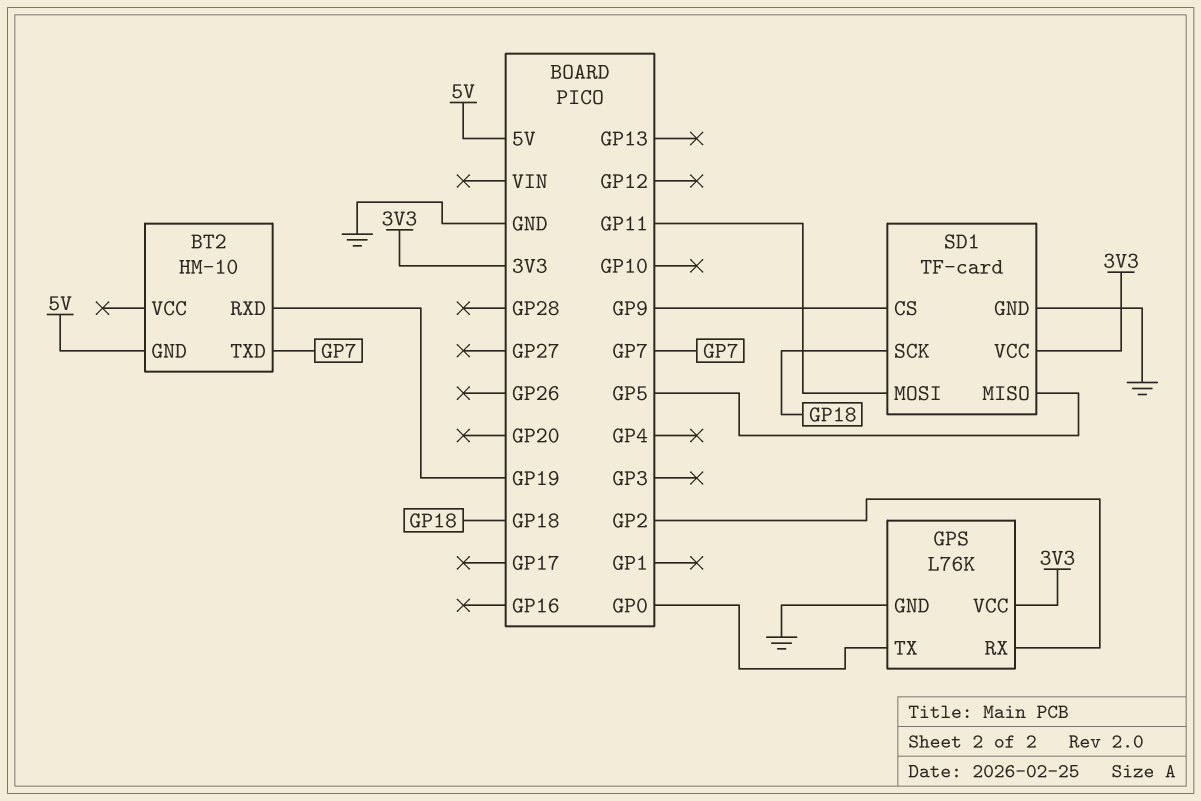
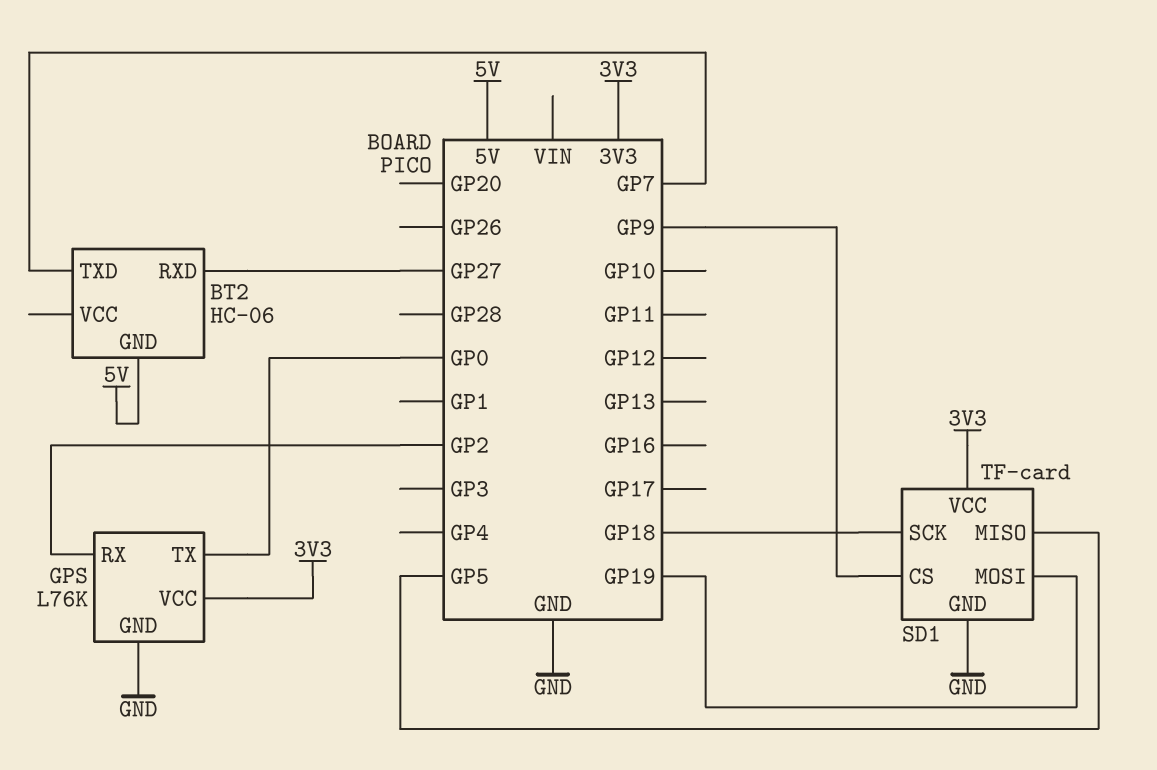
BT2: HM-10 -> HC-06
BT2 pin RXD: GP19 -> GP27
SD1 pin MOSI: GP11 -> GP19

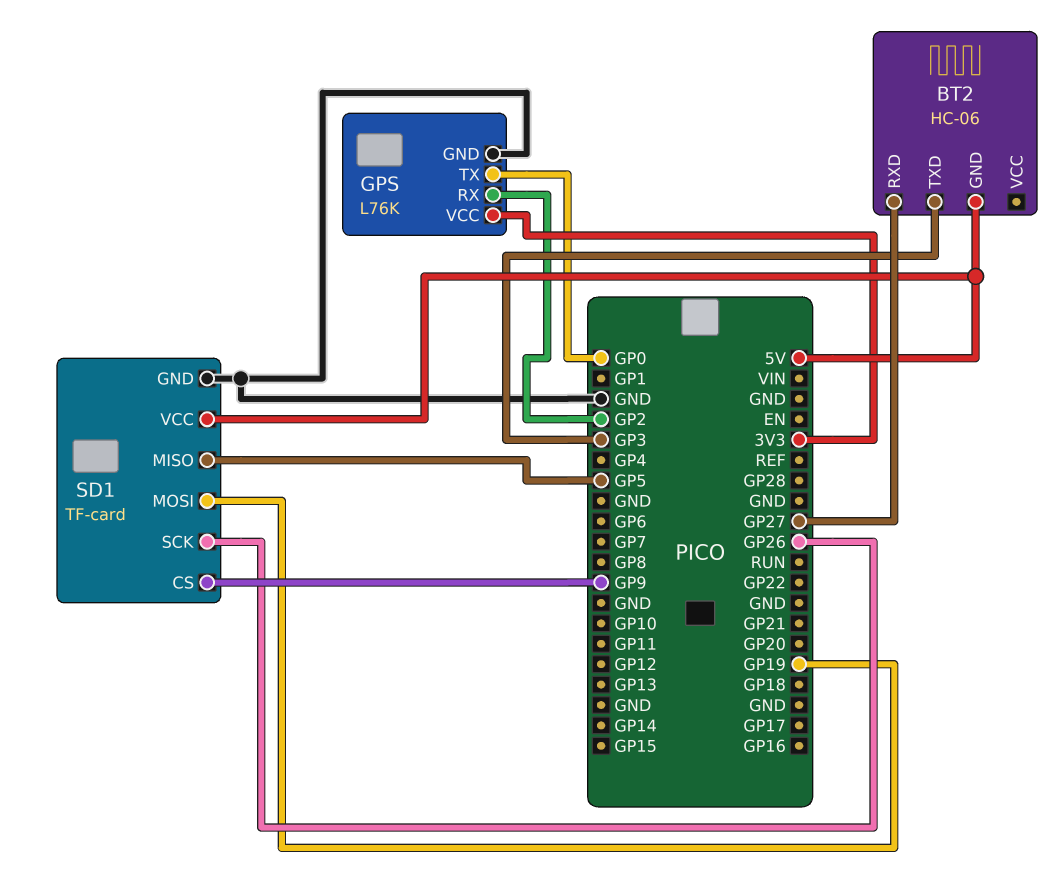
BT2 pin TXD: GP7 -> GP3
SD1 pin SCK: GP18 -> GP26
SD1 pin VCC: 3V3 -> 5V

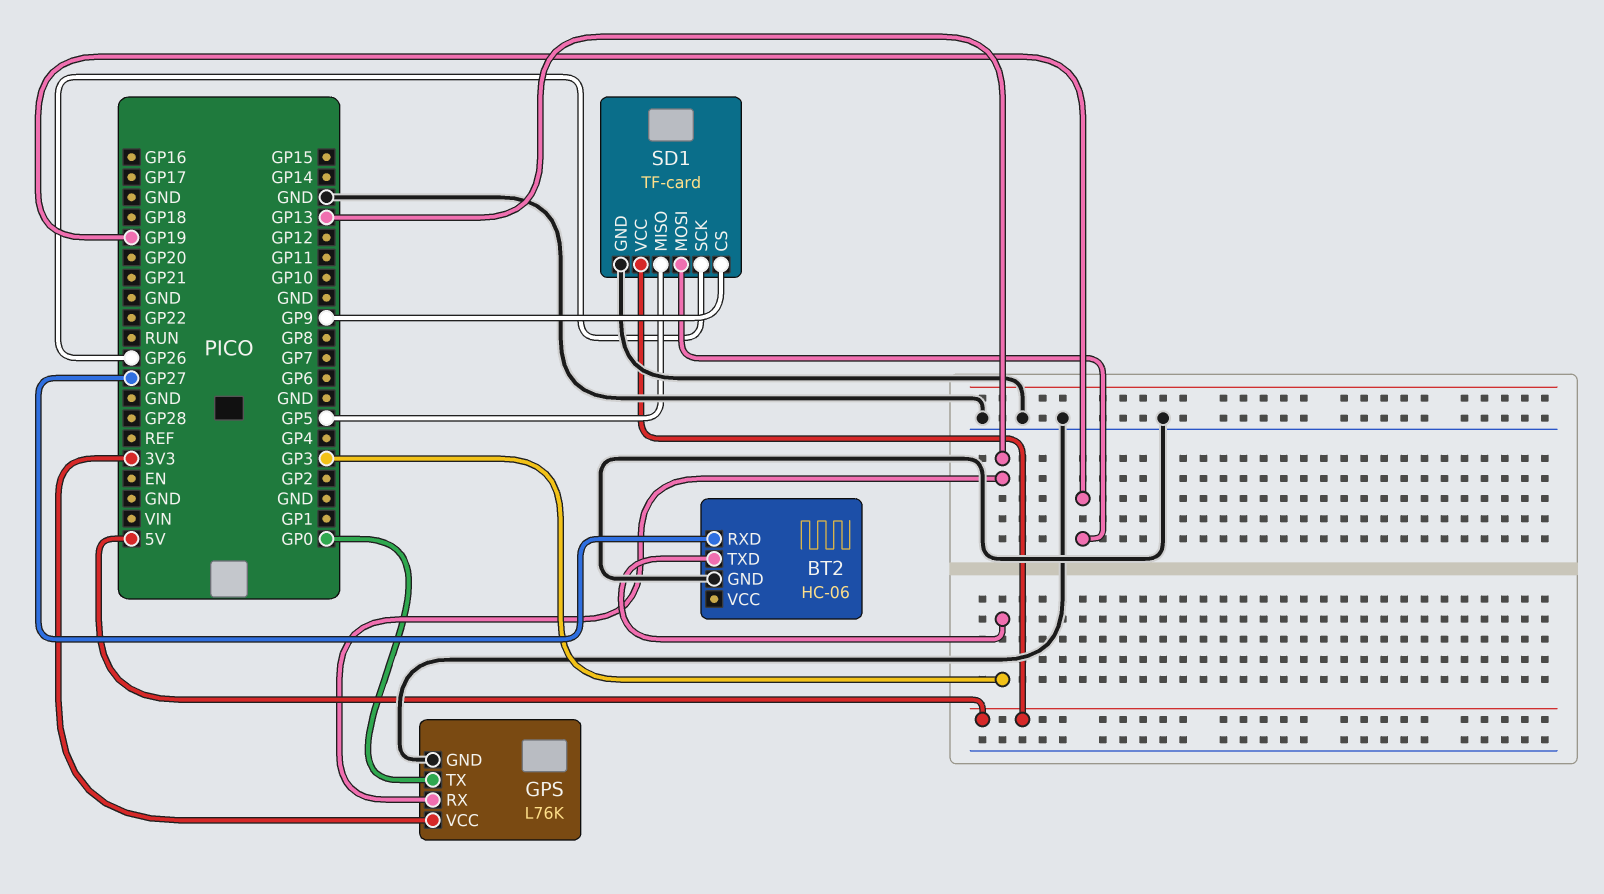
BT2 pin GND: 5V -> GND
GPS pin RX: GP2 -> GP13

